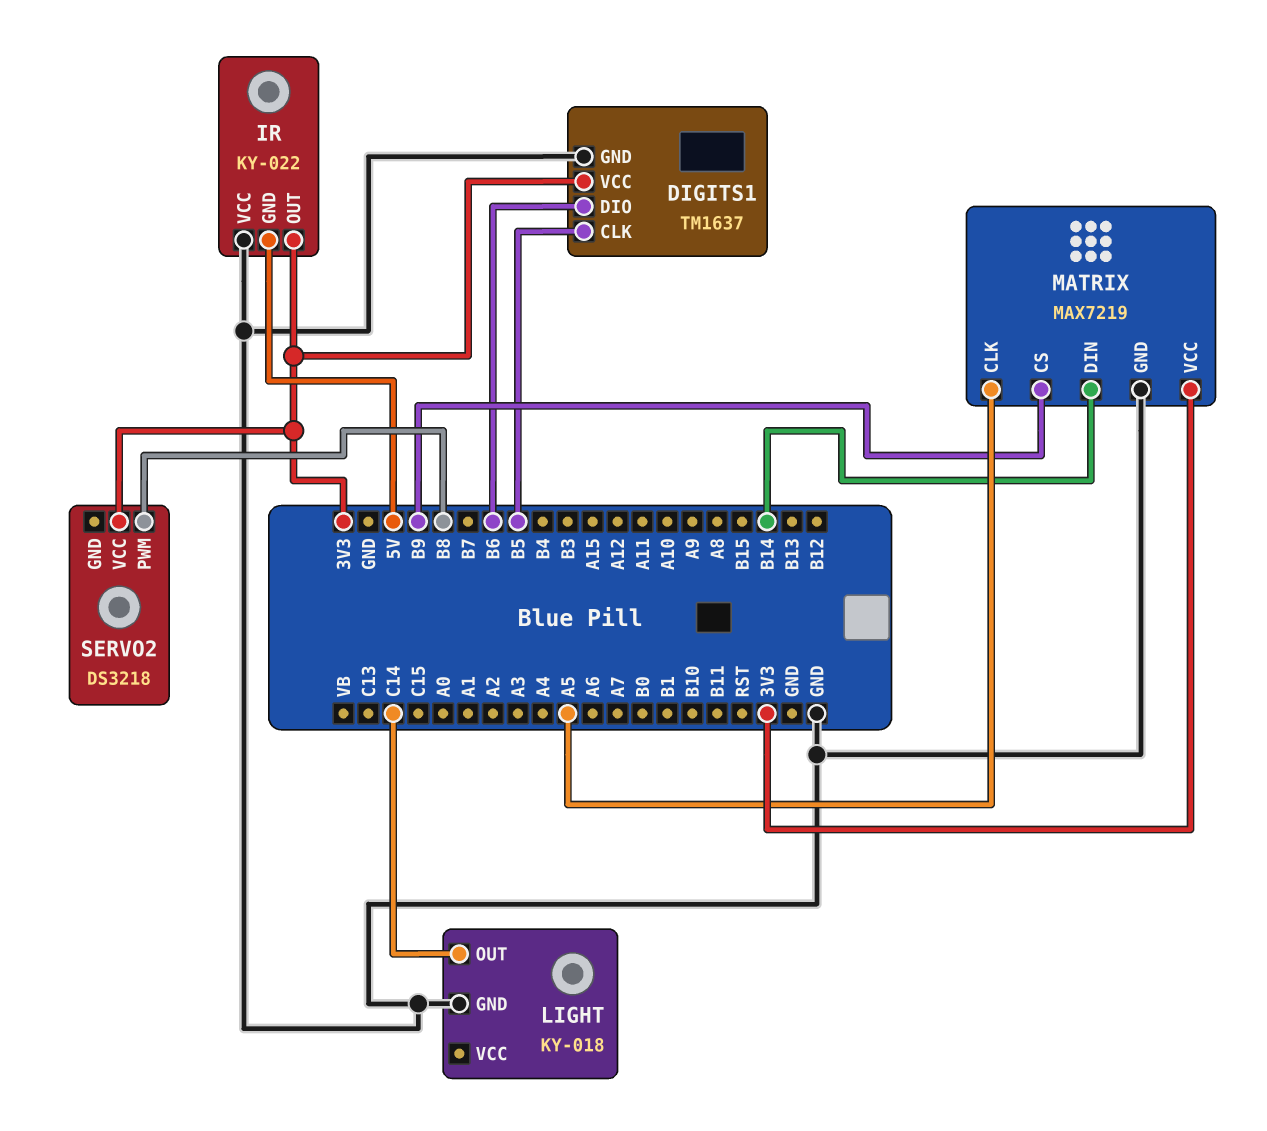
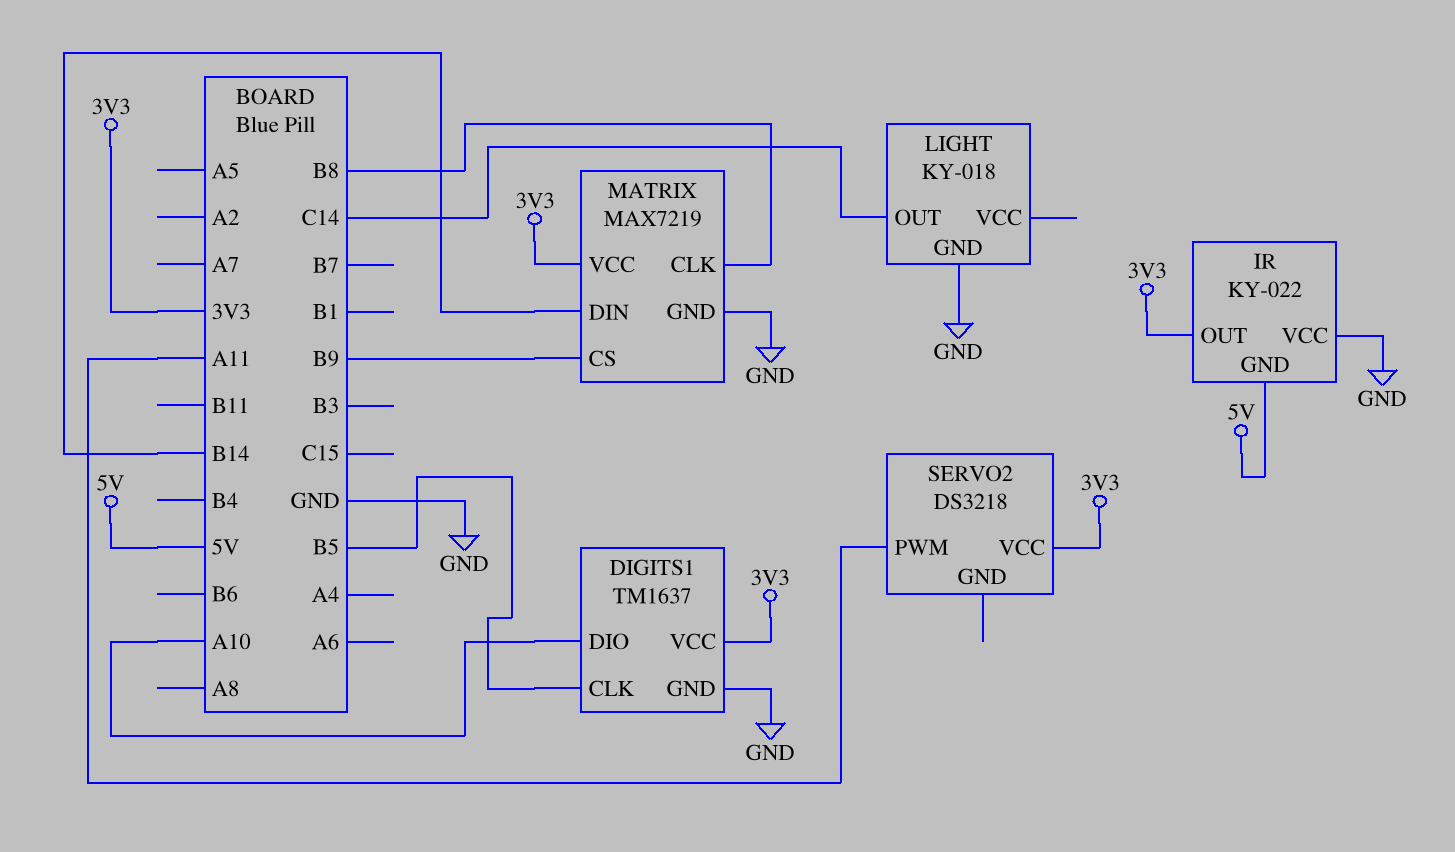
DIGITS1 pin DIO: B6 -> A10
MATRIX pin CLK: A5 -> B8
SERVO2 pin PWM: B8 -> A11

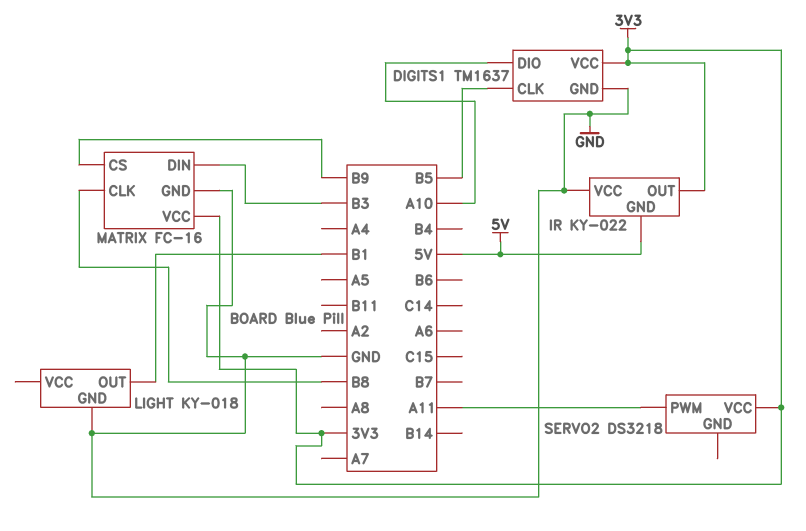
LIGHT pin OUT: C14 -> B1
MATRIX: MAX7219 -> FC-16
MATRIX pin DIN: B14 -> B3

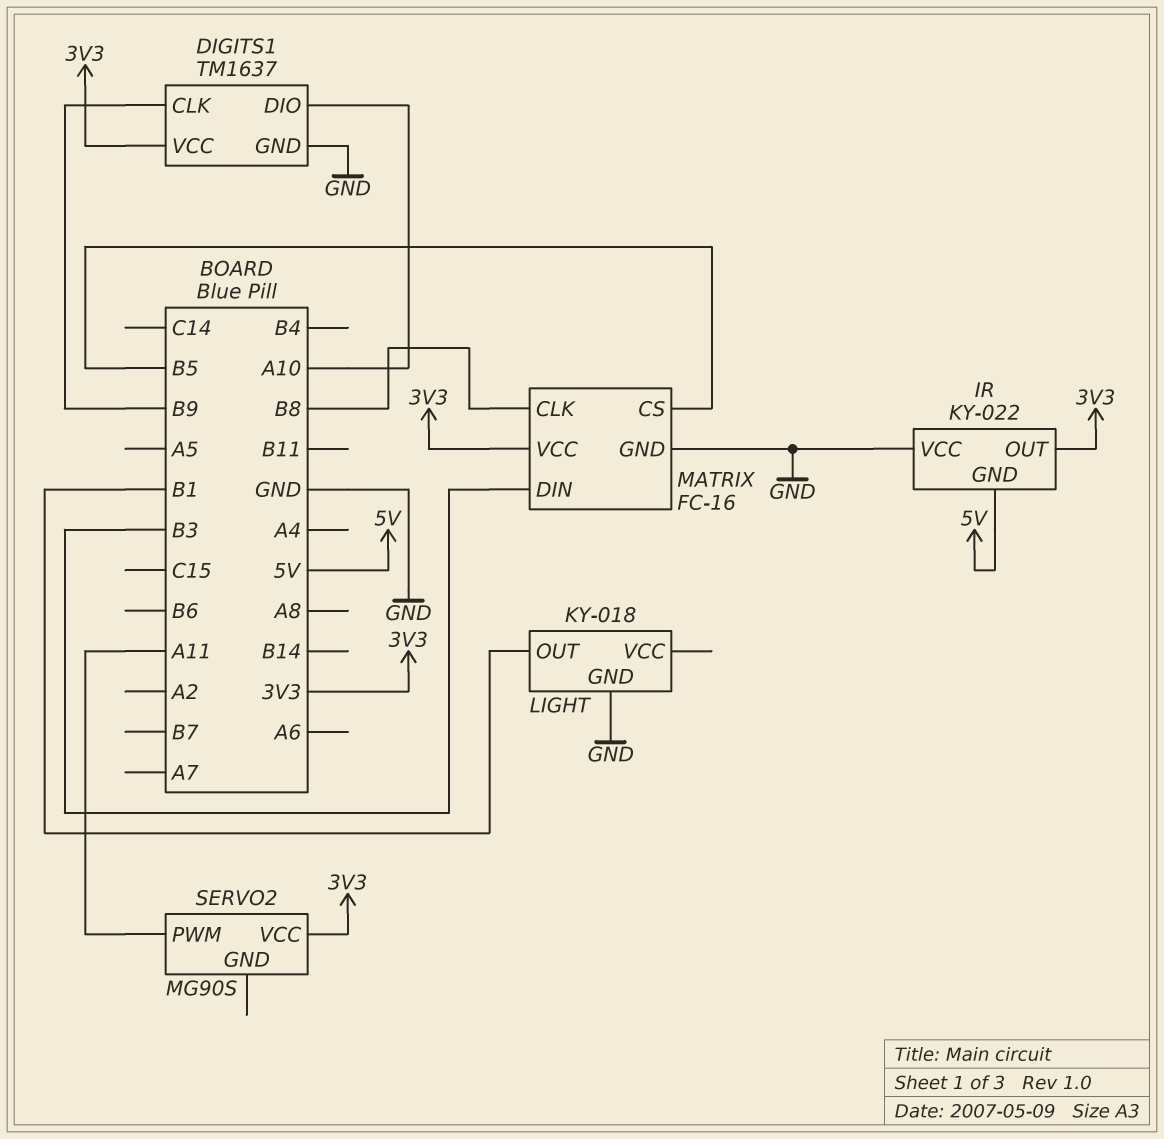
DIGITS1 pin CLK: B5 -> B9
MATRIX pin CS: B9 -> B5
SERVO2: DS3218 -> MG90S

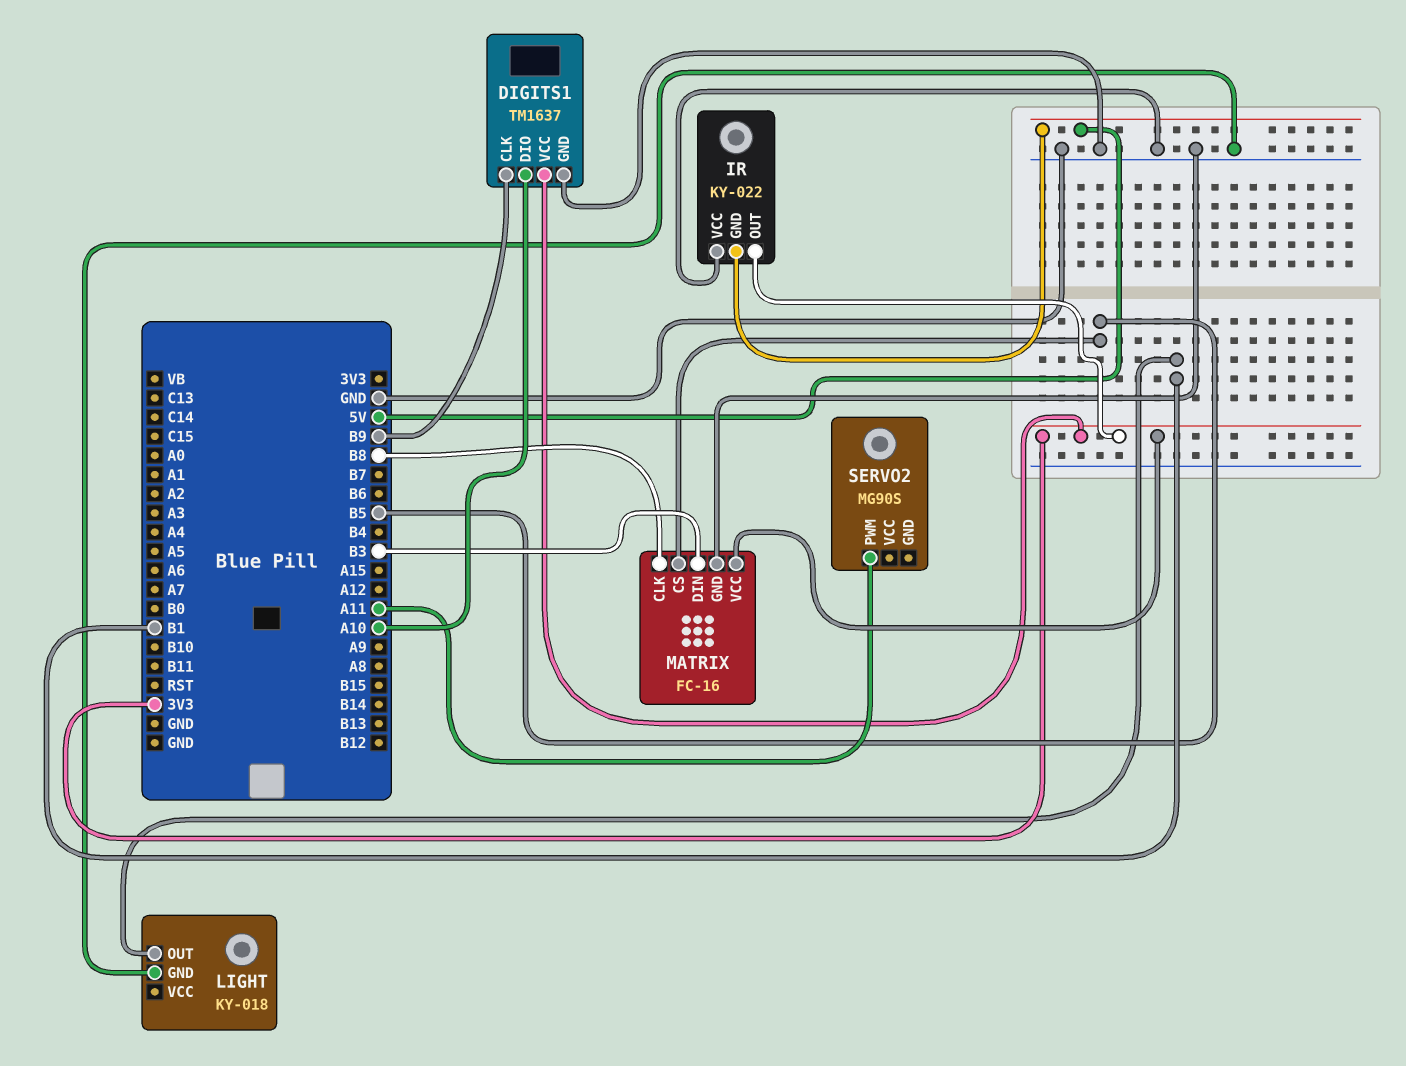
SERVO2 pin VCC: 3V3 -> none

